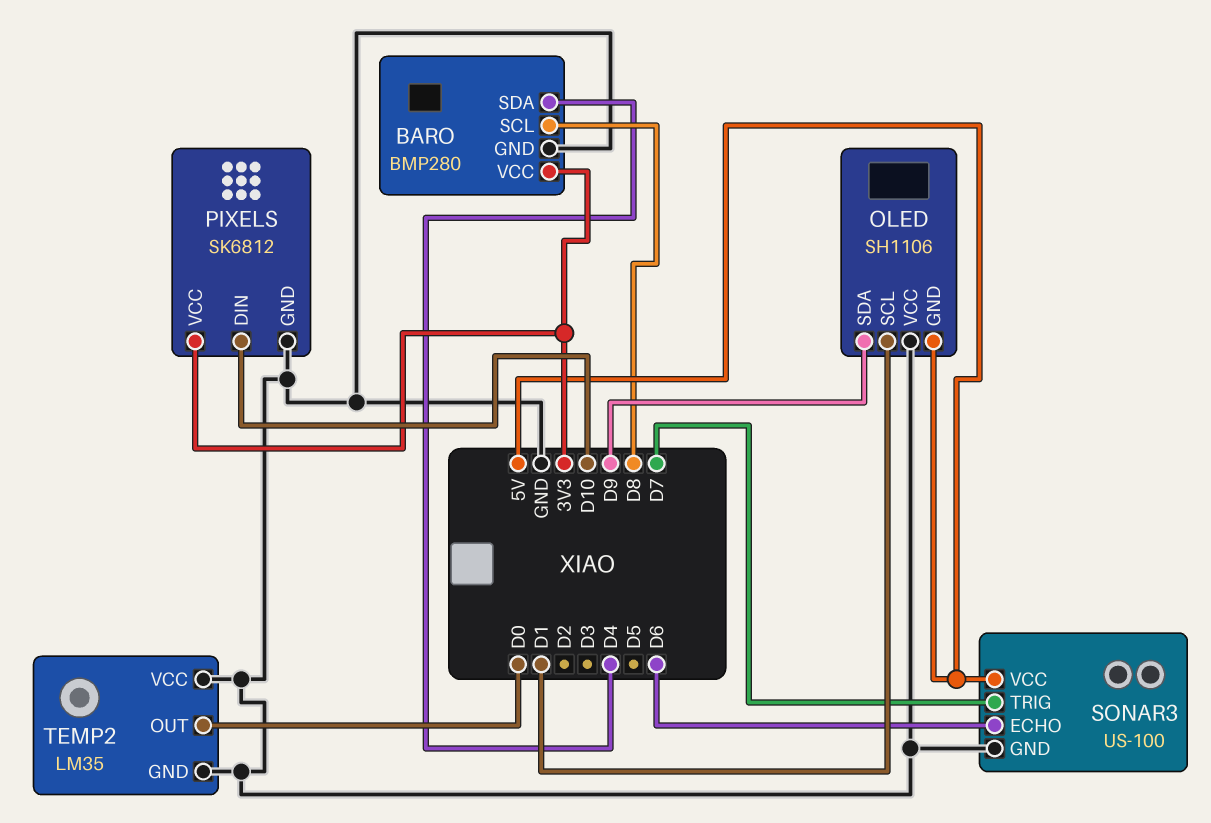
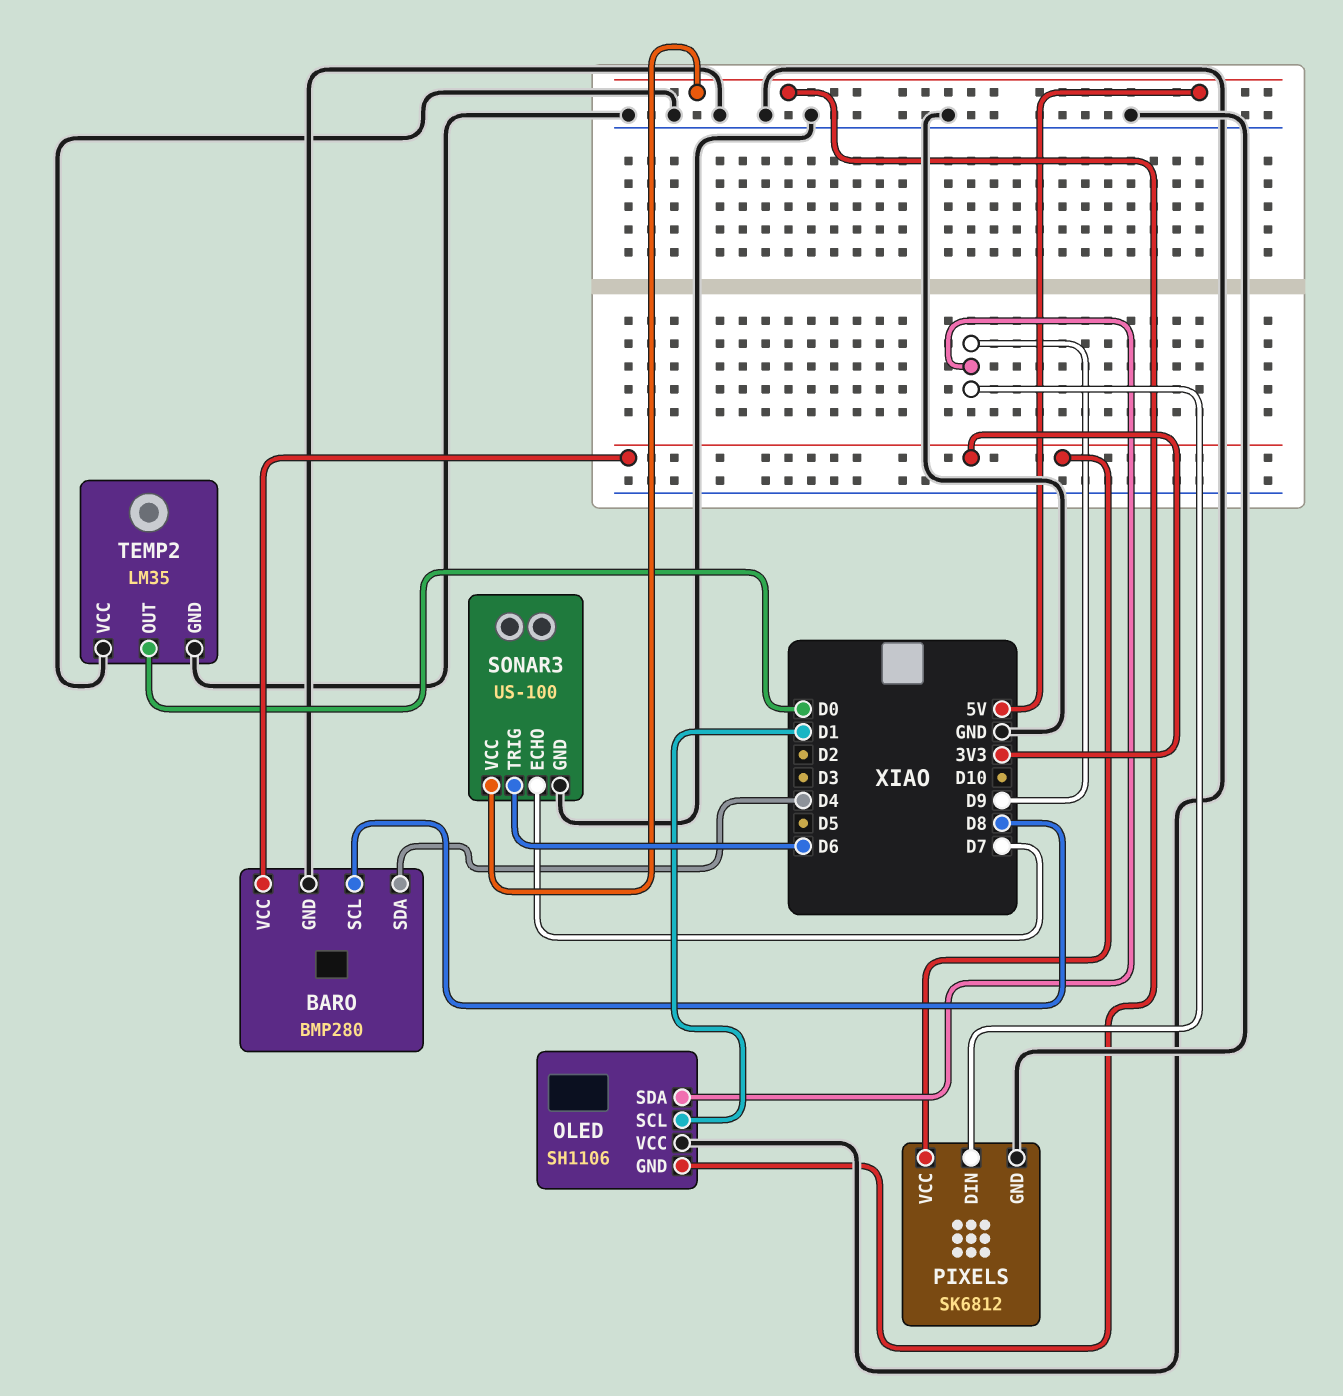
PIXELS pin DIN: D10 -> D9
SONAR3 pin ECHO: D6 -> D7
SONAR3 pin TRIG: D7 -> D6

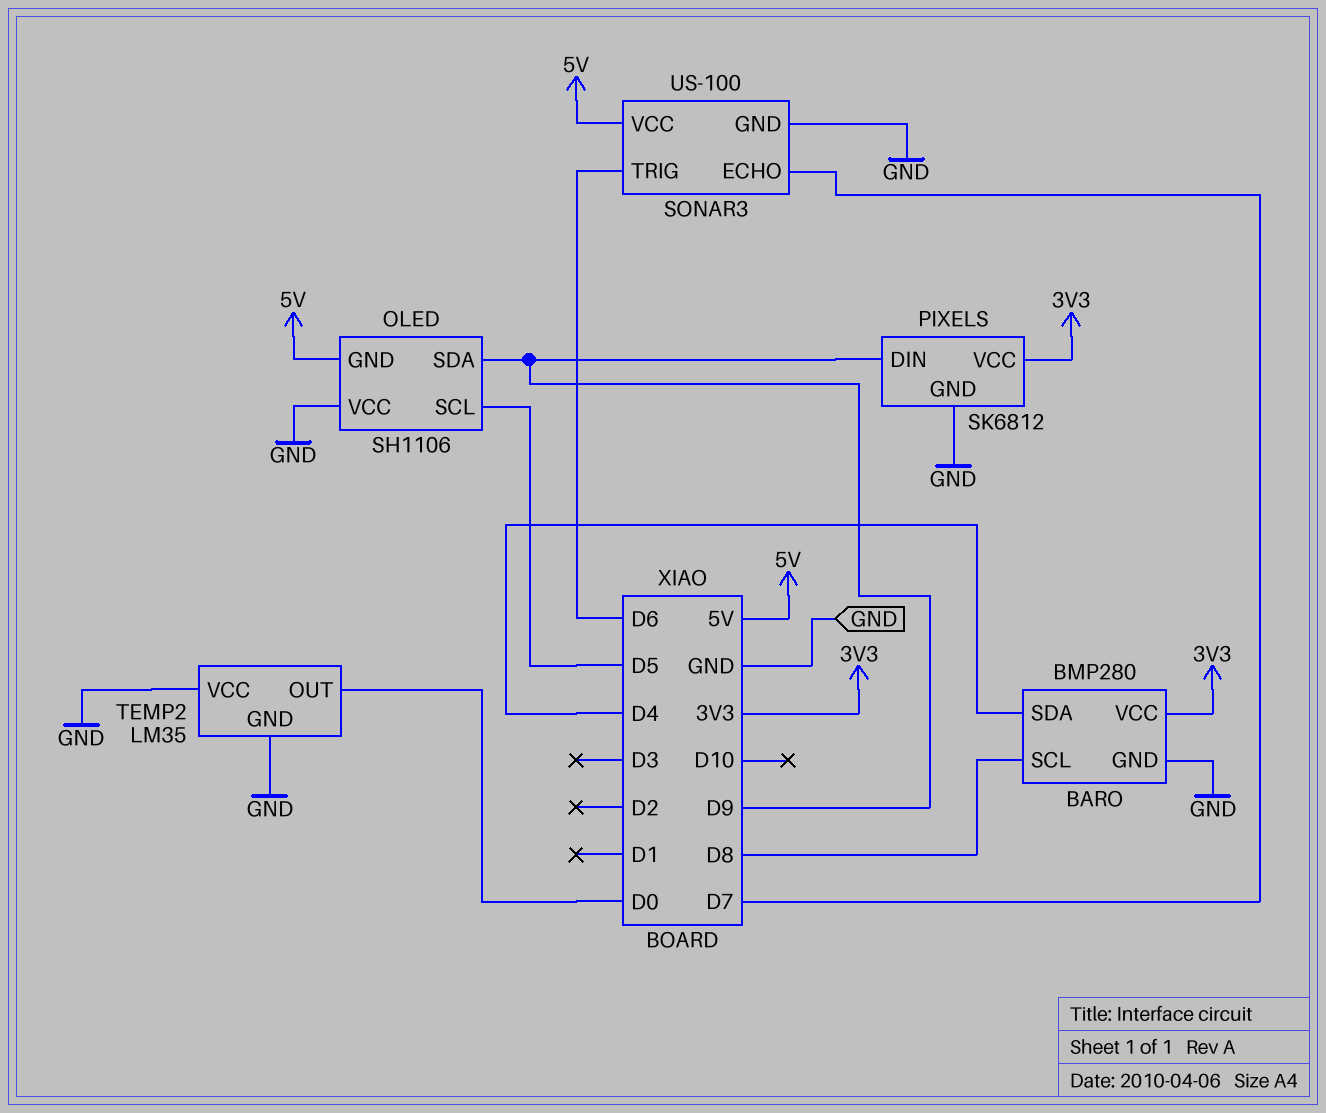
OLED pin SCL: D1 -> D5

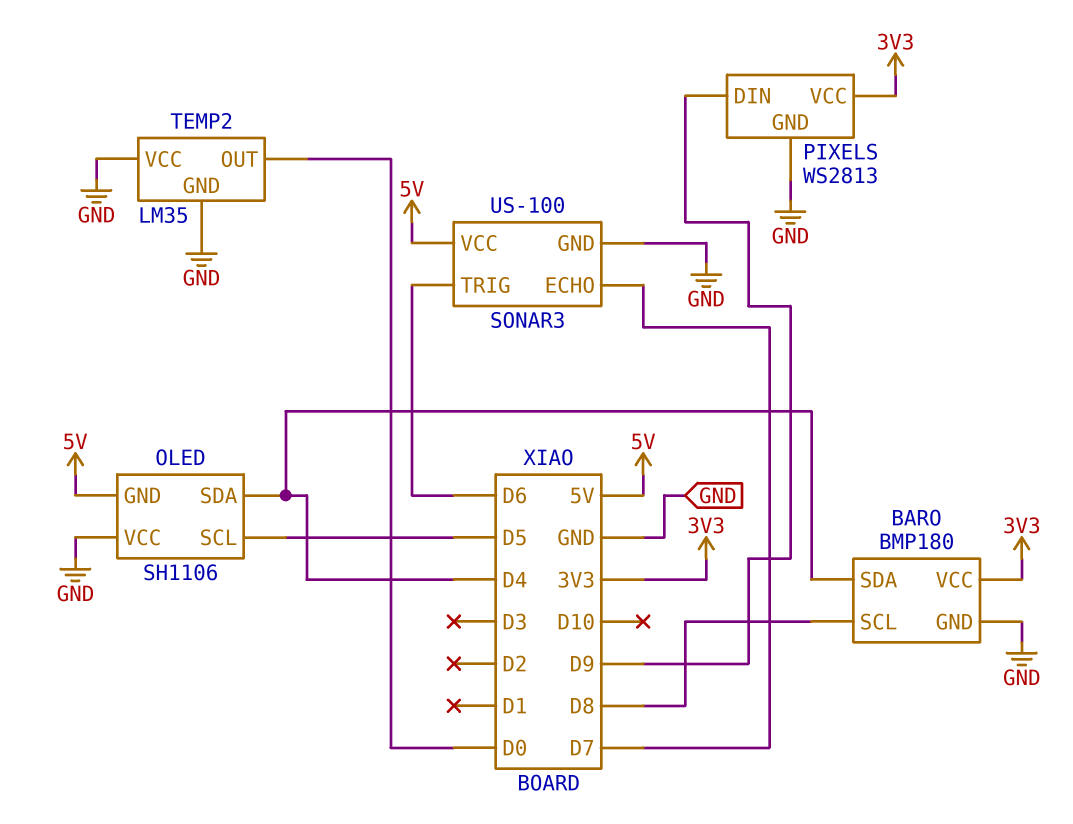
BARO: BMP280 -> BMP180
OLED pin SDA: D9 -> D4
PIXELS: SK6812 -> WS2813

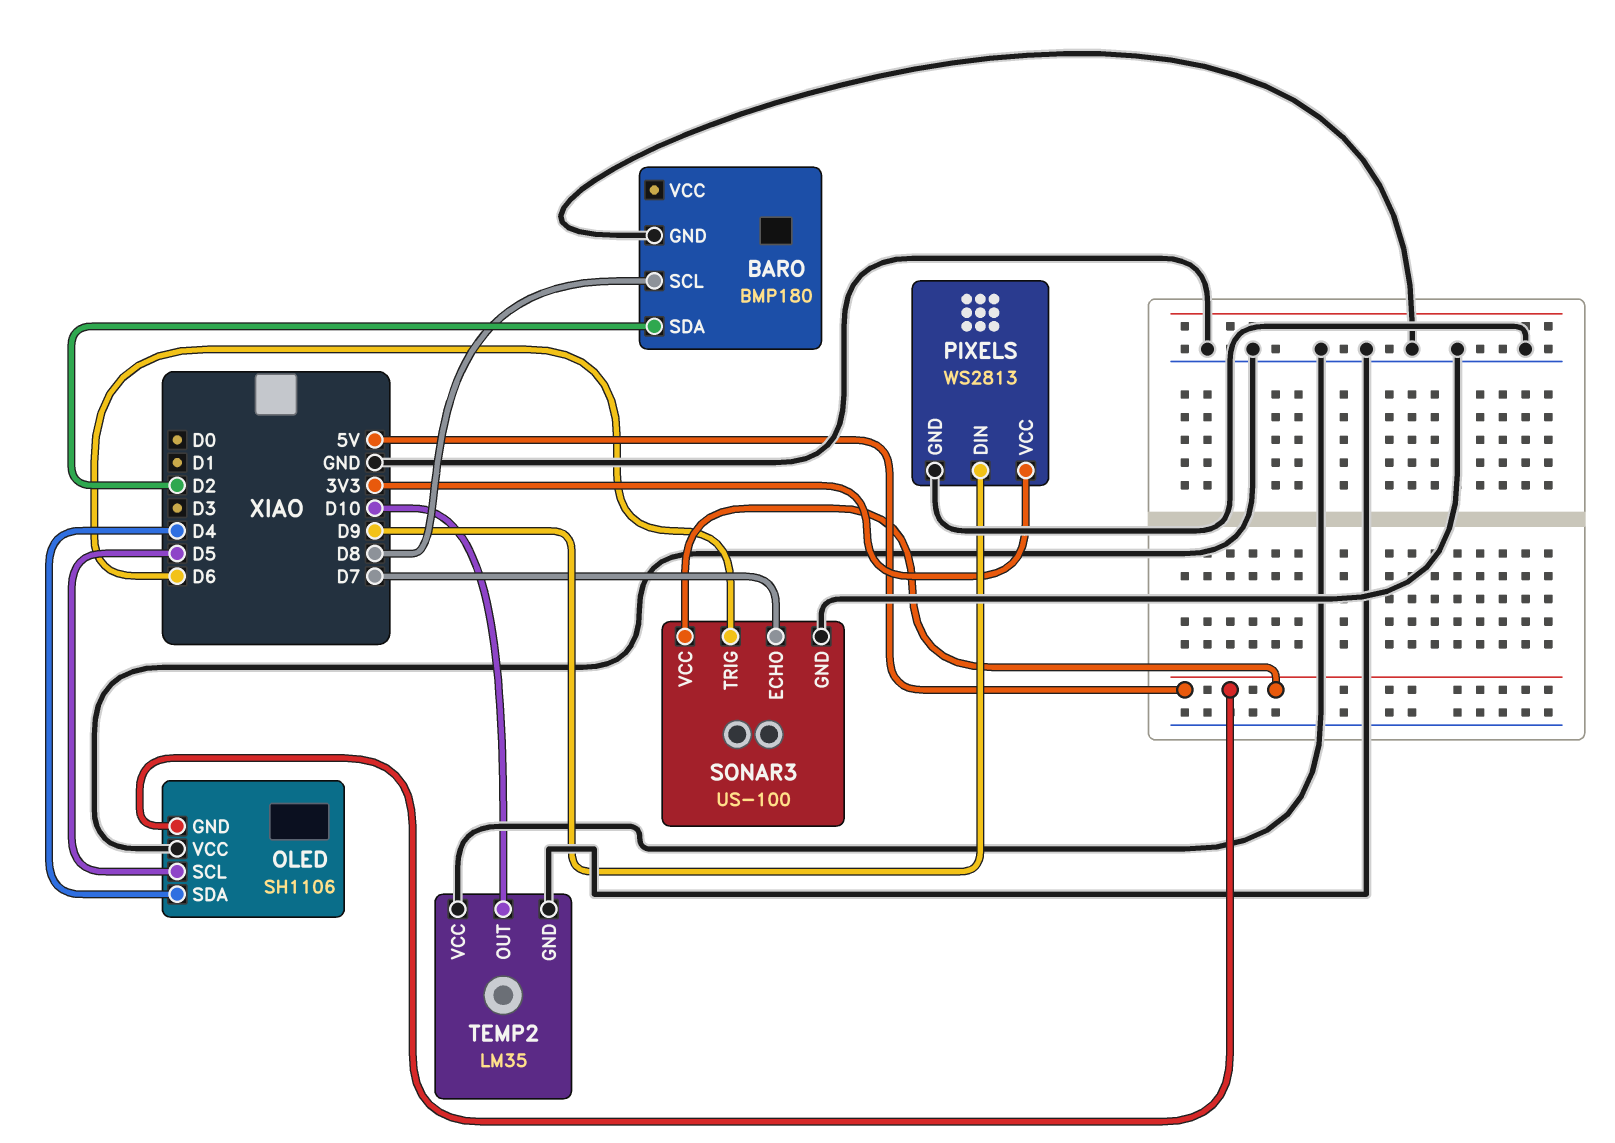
BARO pin SDA: D4 -> D2
BARO pin VCC: 3V3 -> none
TEMP2 pin OUT: D0 -> D10

